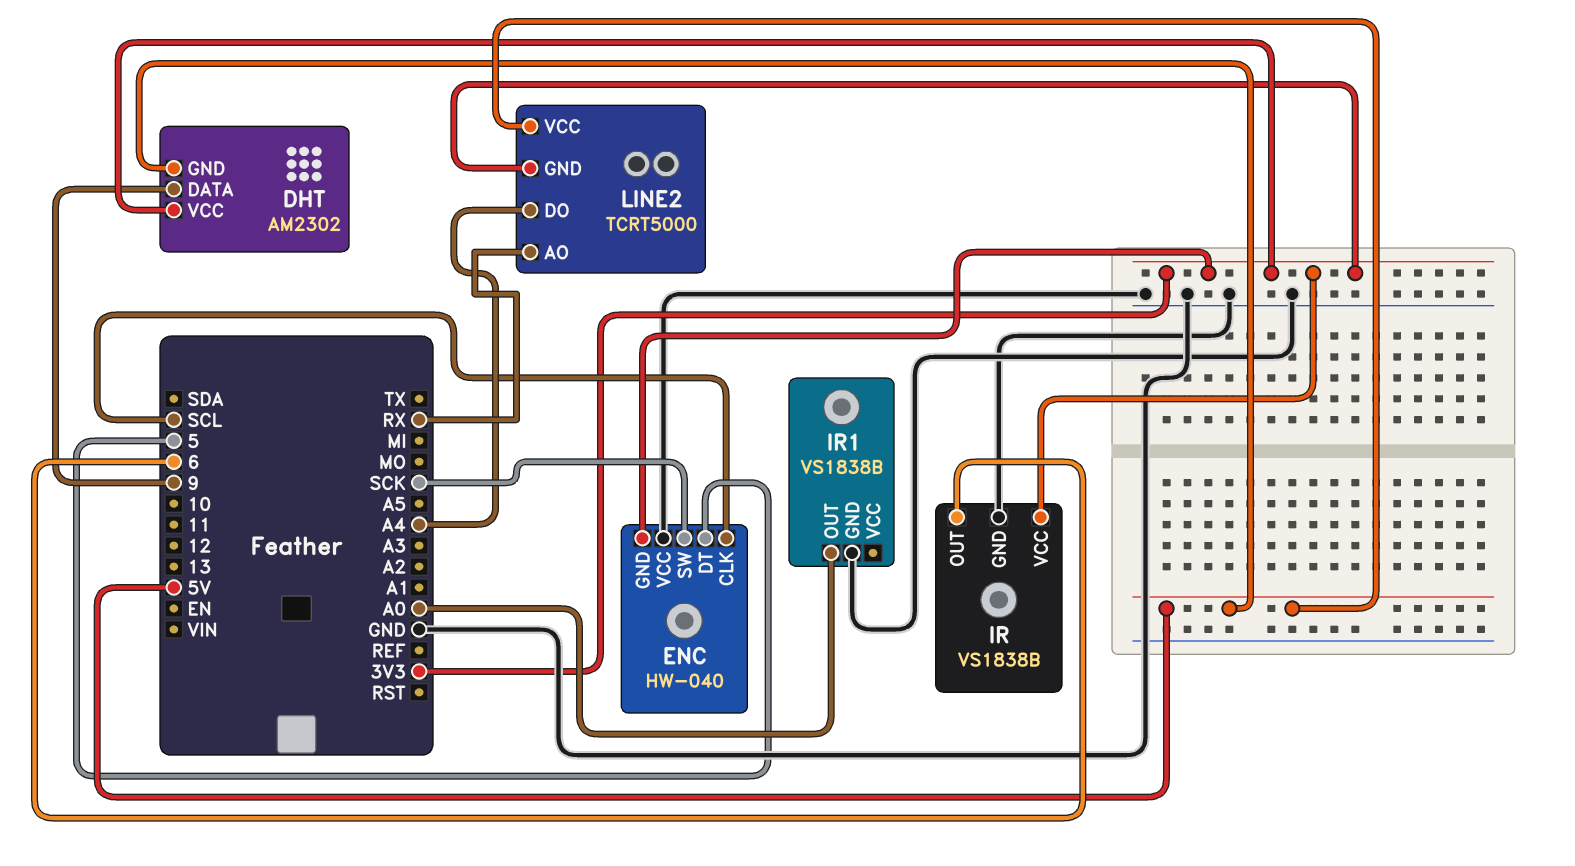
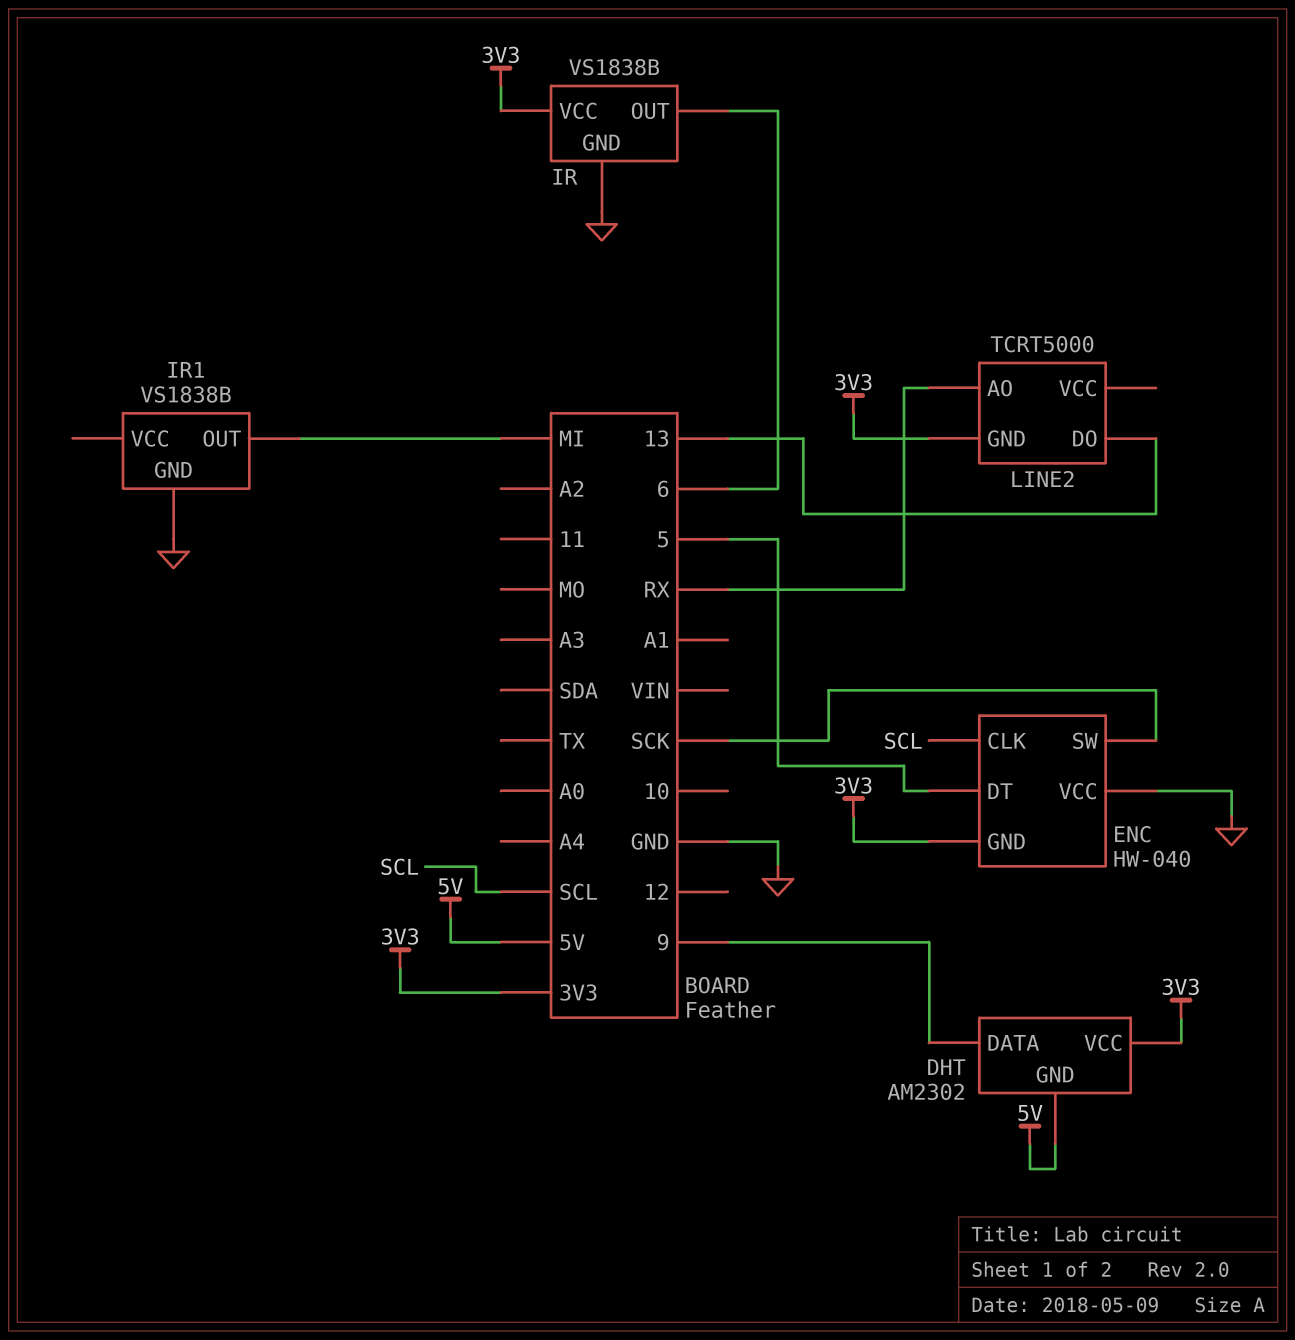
IR1 pin OUT: A0 -> MI
LINE2 pin DO: A4 -> 13
LINE2 pin VCC: 5V -> none

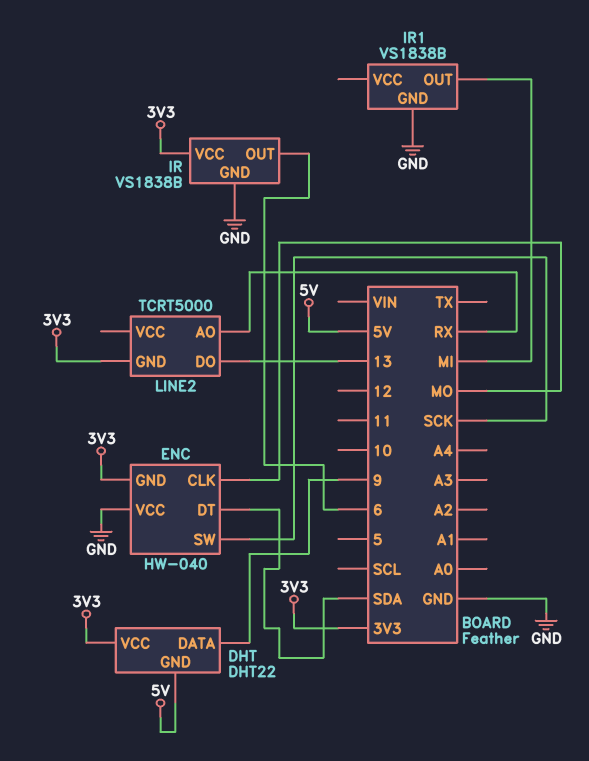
DHT: AM2302 -> DHT22
ENC pin CLK: SCL -> MO
ENC pin DT: 5 -> SDA

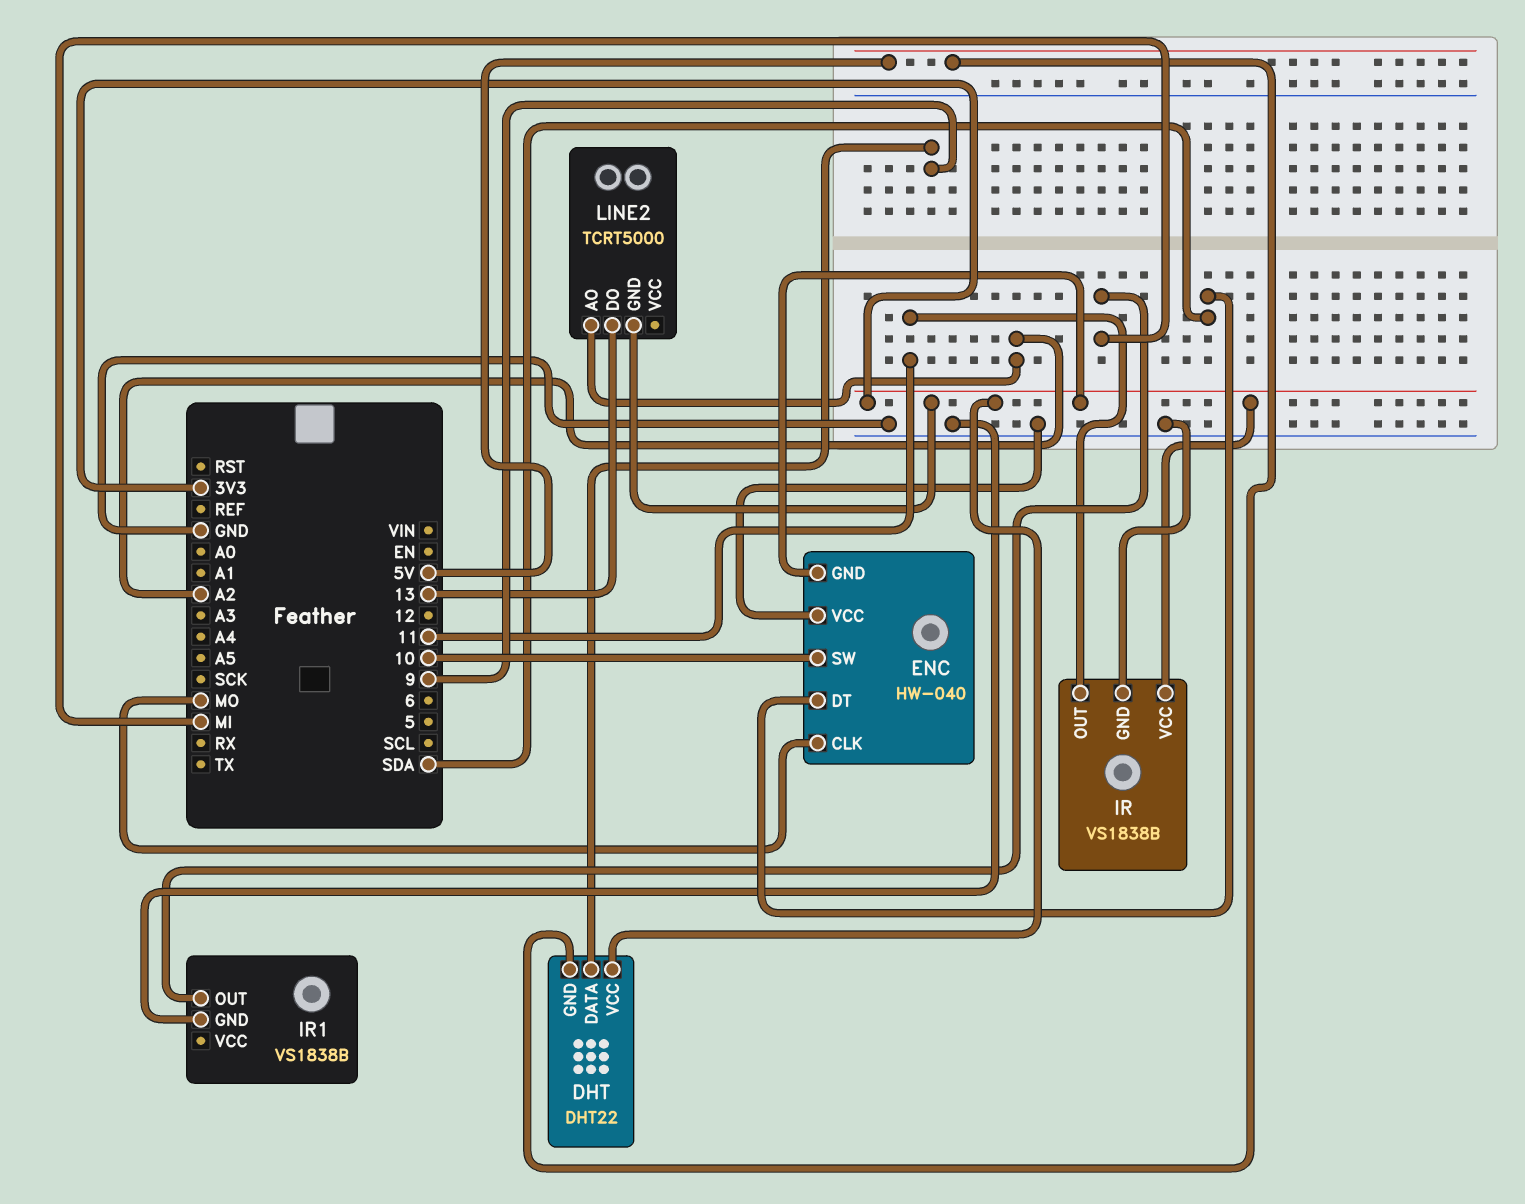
ENC pin SW: SCK -> 10
IR pin OUT: 6 -> 11
LINE2 pin AO: RX -> A2

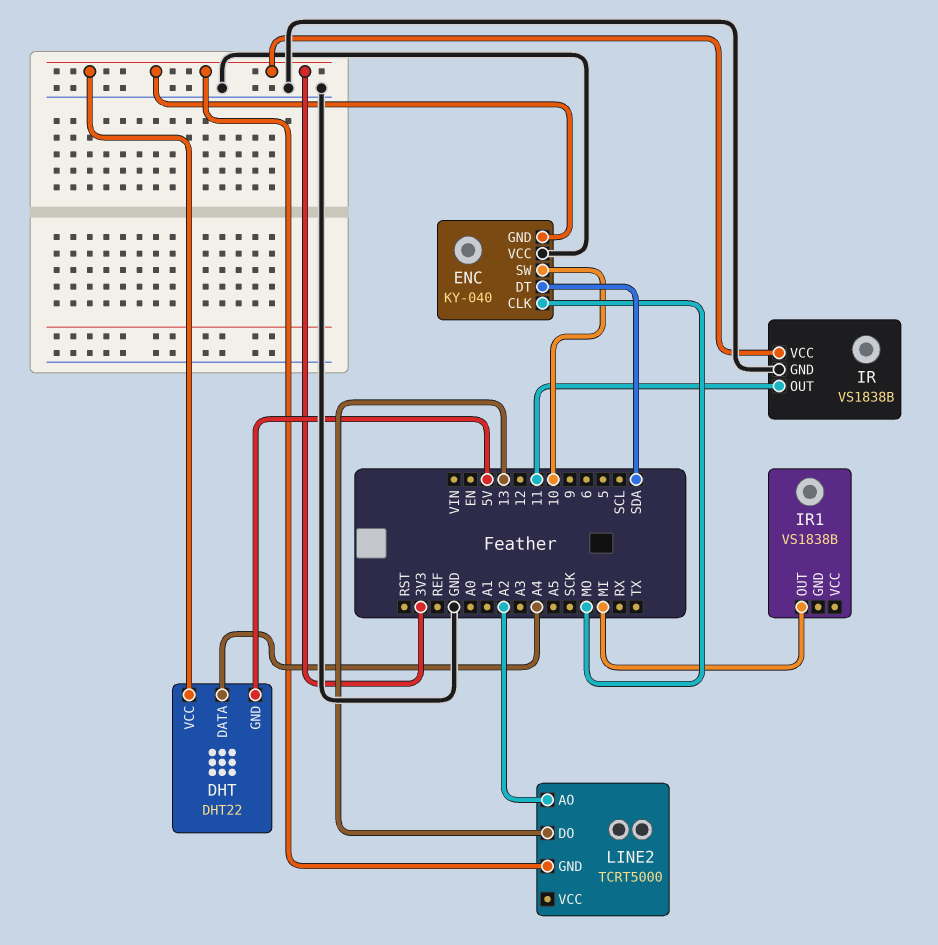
DHT pin DATA: 9 -> A4
ENC: HW-040 -> KY-040
IR1 pin GND: GND -> none

